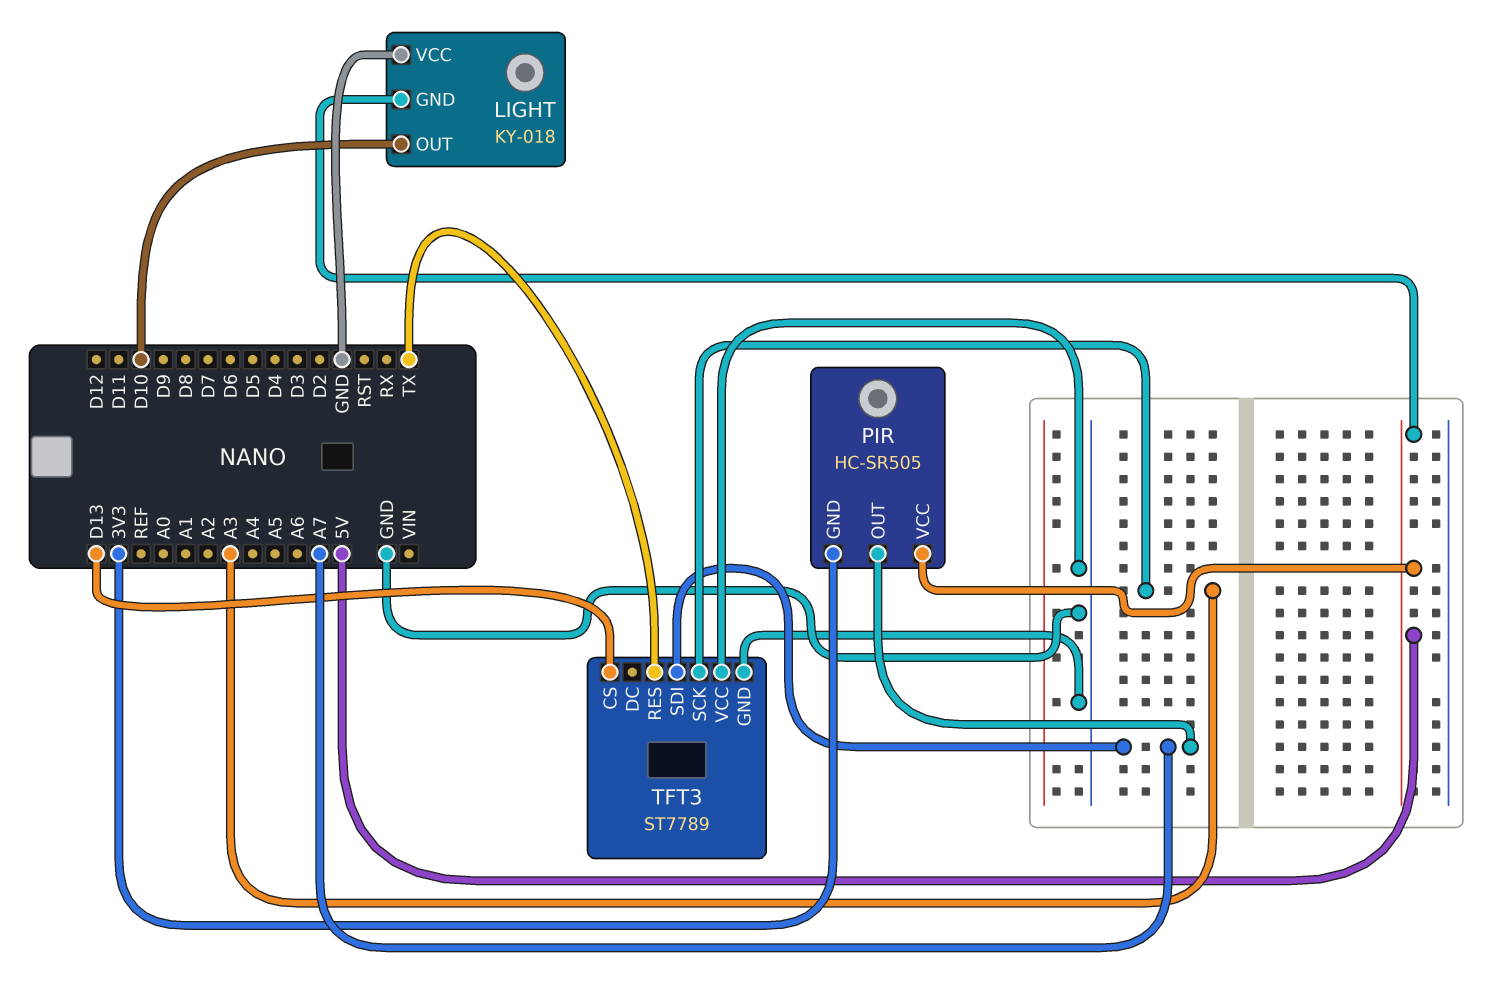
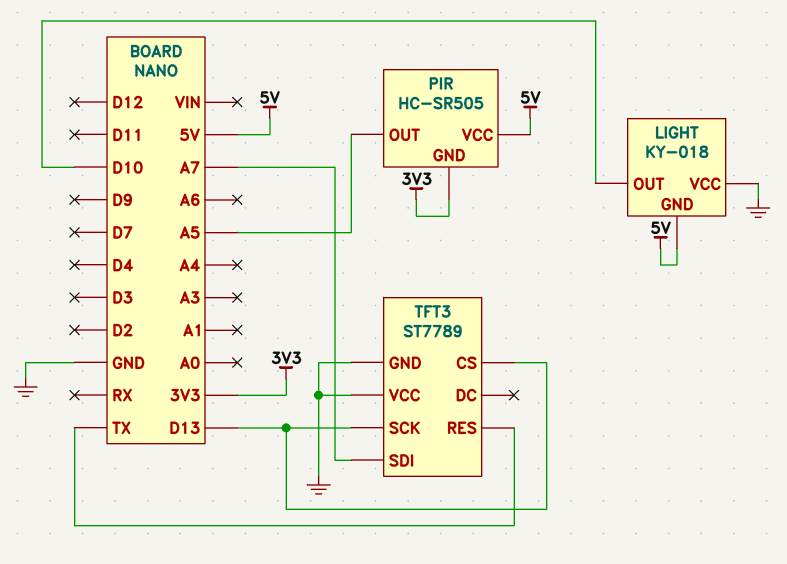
PIR pin OUT: A7 -> A5
TFT3 pin SCK: A3 -> D13

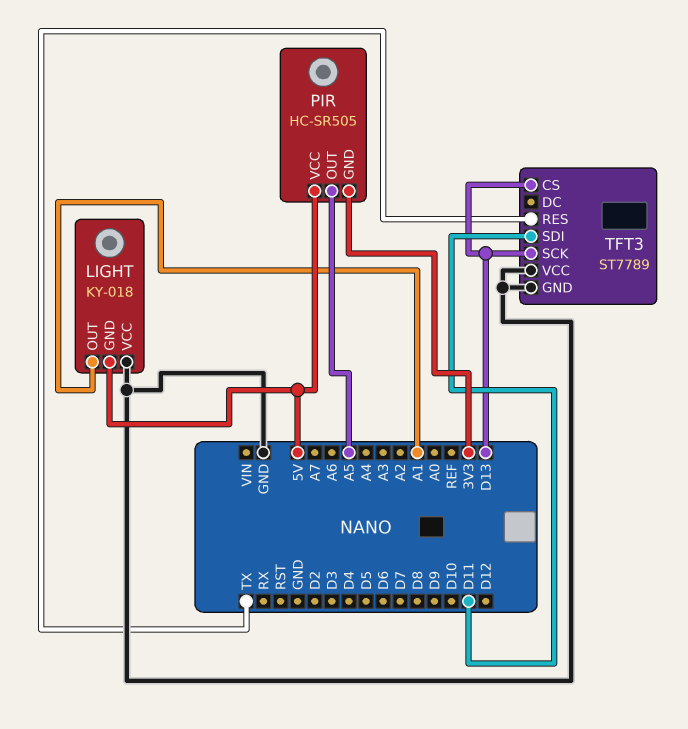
LIGHT pin OUT: D10 -> A1
TFT3 pin SDI: A7 -> D11

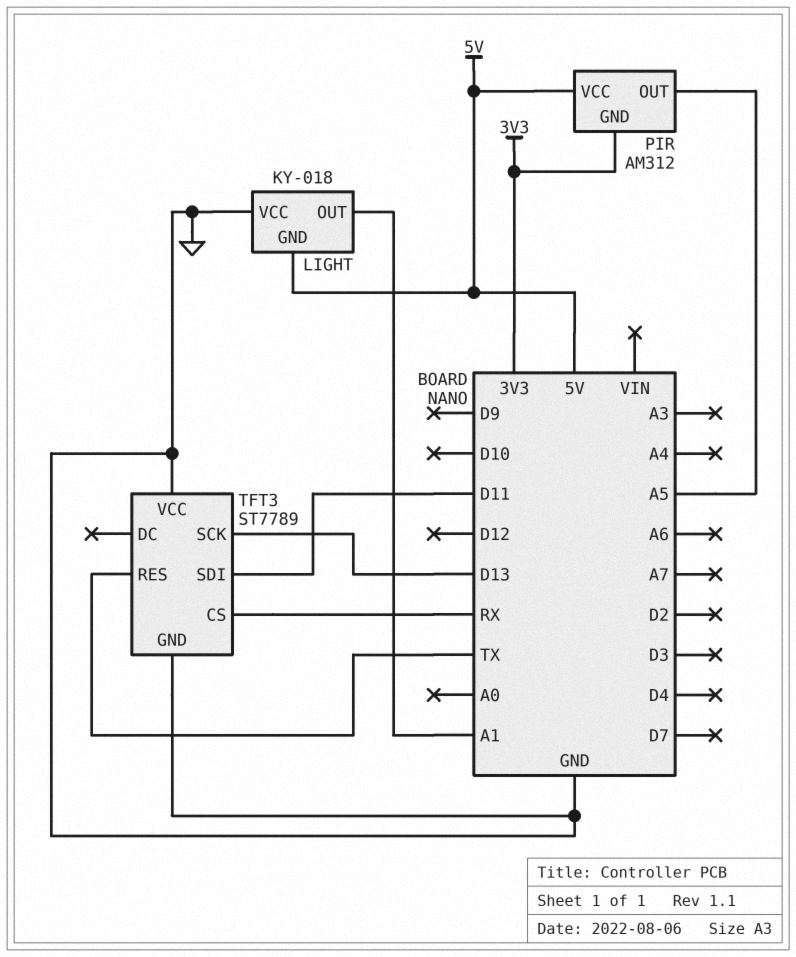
PIR: HC-SR505 -> AM312
TFT3 pin CS: D13 -> RX

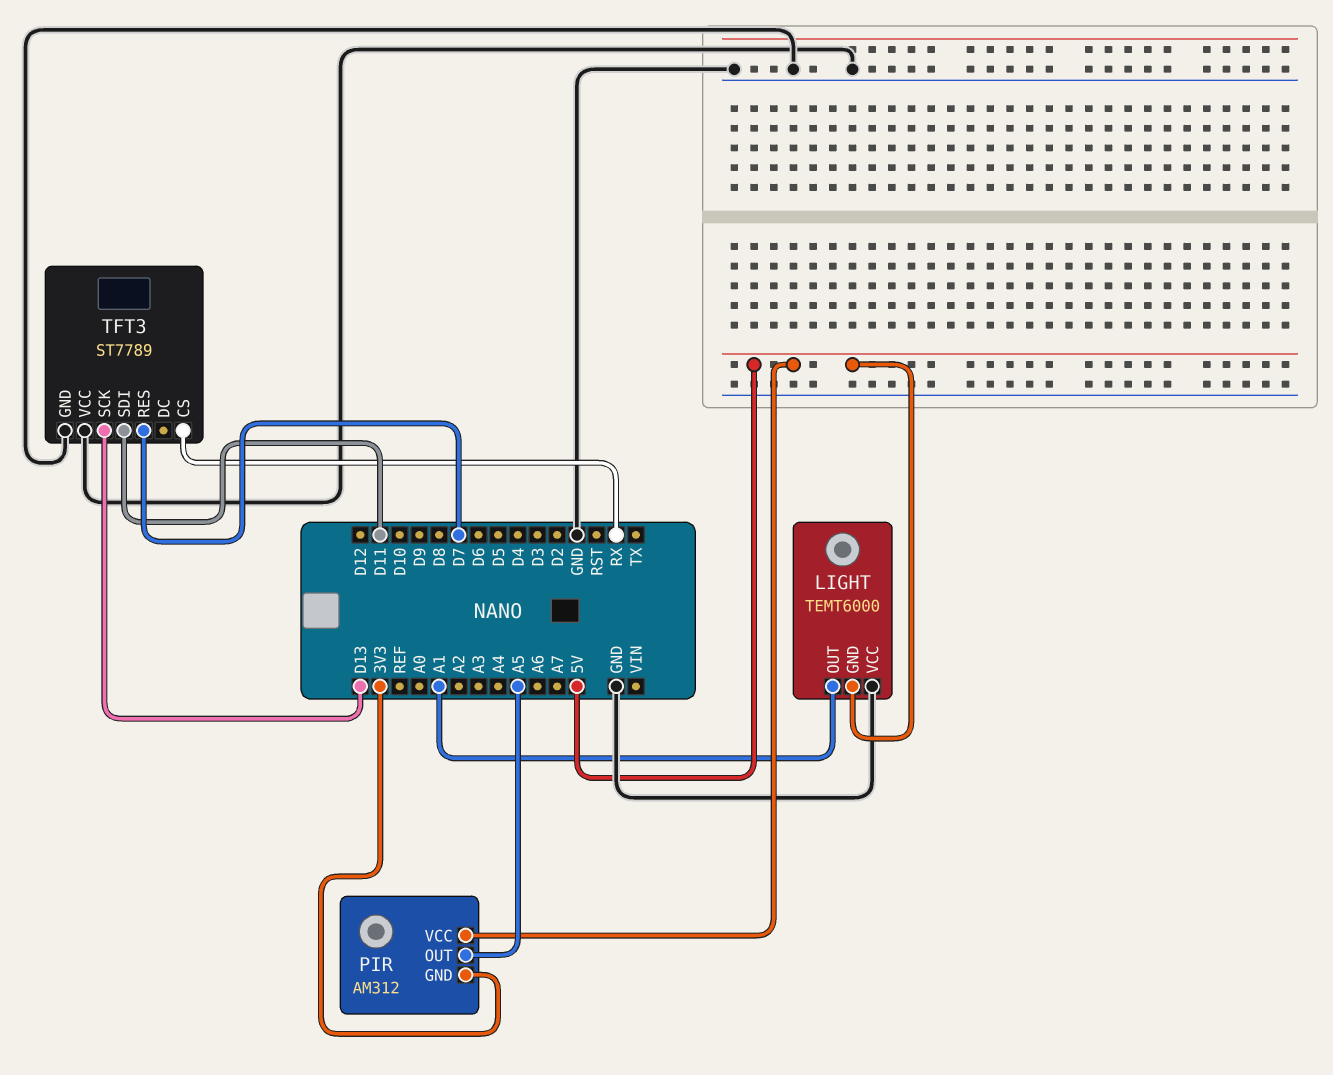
LIGHT: KY-018 -> TEMT6000
TFT3 pin RES: TX -> D7

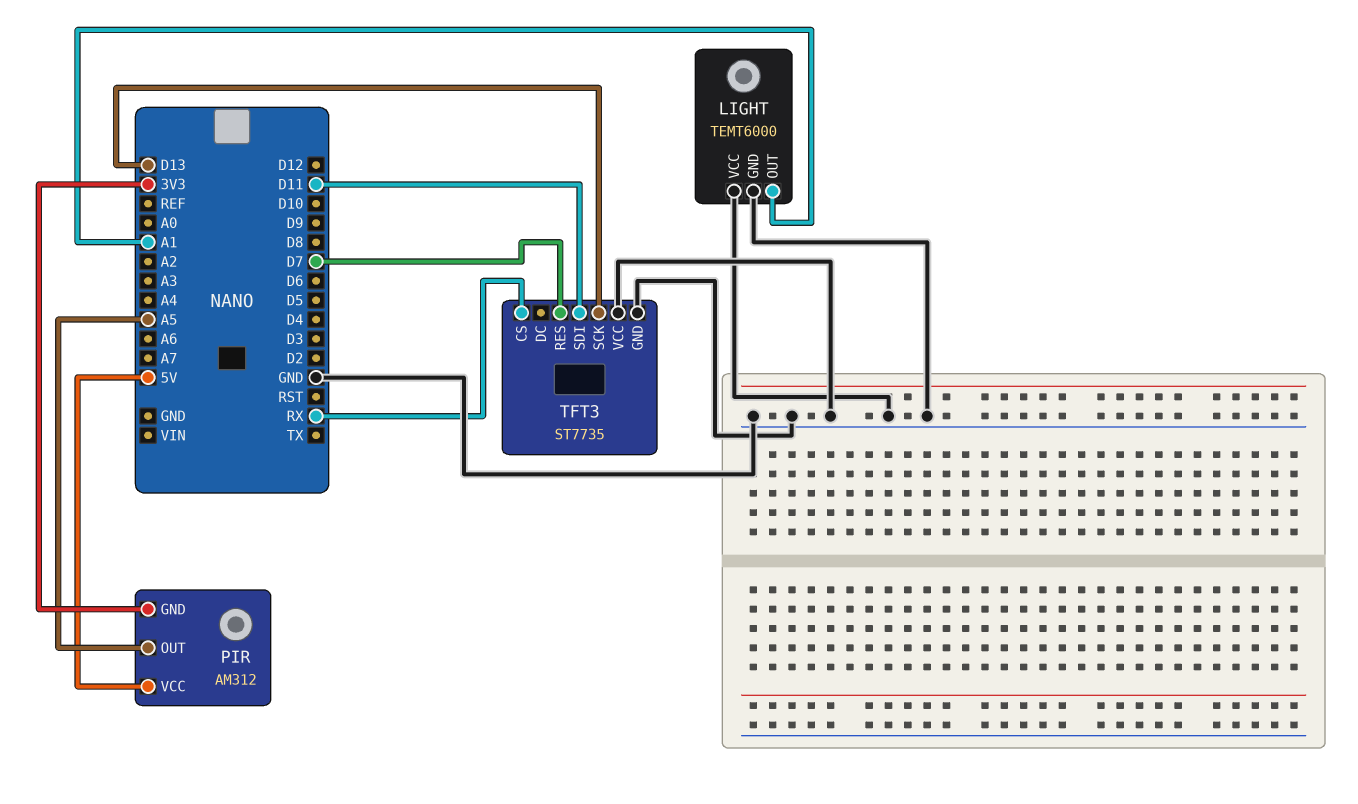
LIGHT pin GND: 5V -> GND
TFT3: ST7789 -> ST7735

